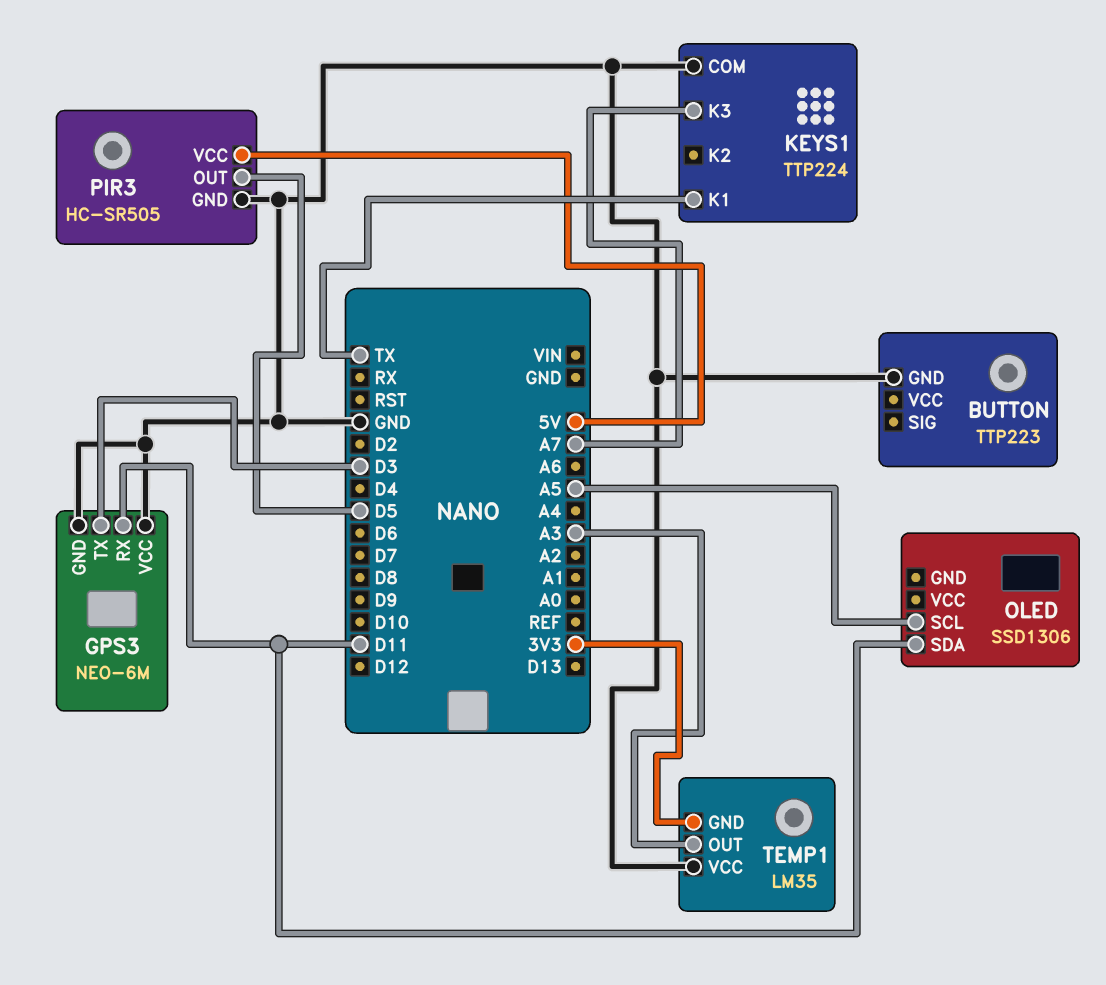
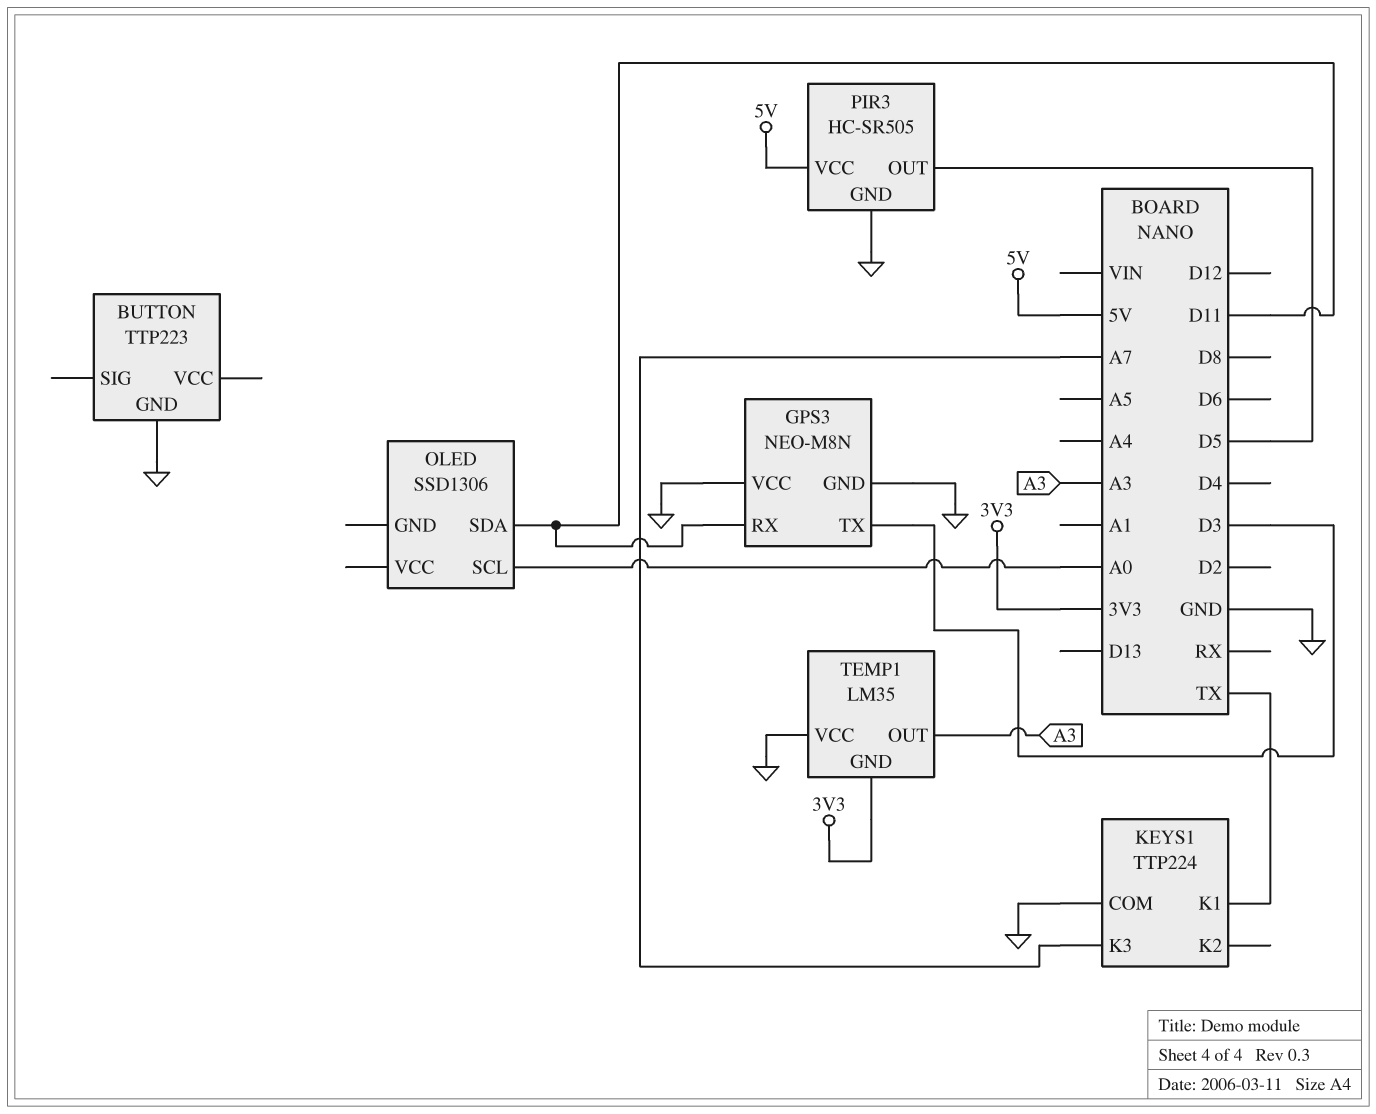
GPS3: NEO-6M -> NEO-M8N
OLED pin SCL: A5 -> A0

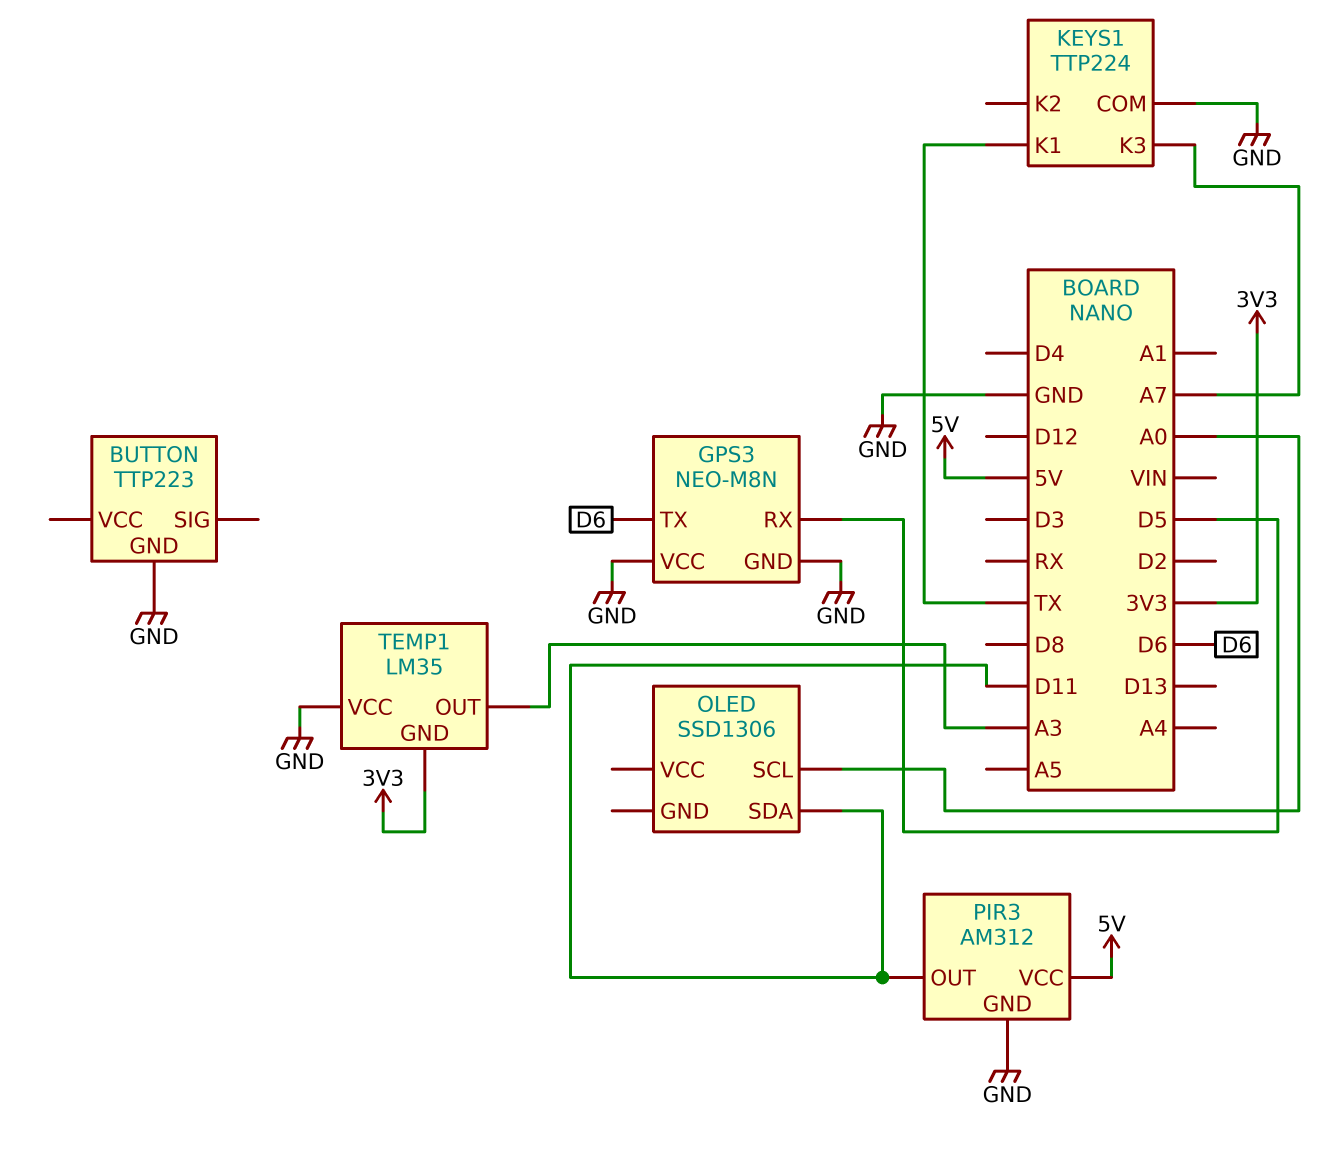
GPS3 pin RX: D11 -> D5
GPS3 pin TX: D3 -> D6
PIR3: HC-SR505 -> AM312
PIR3 pin OUT: D5 -> D11

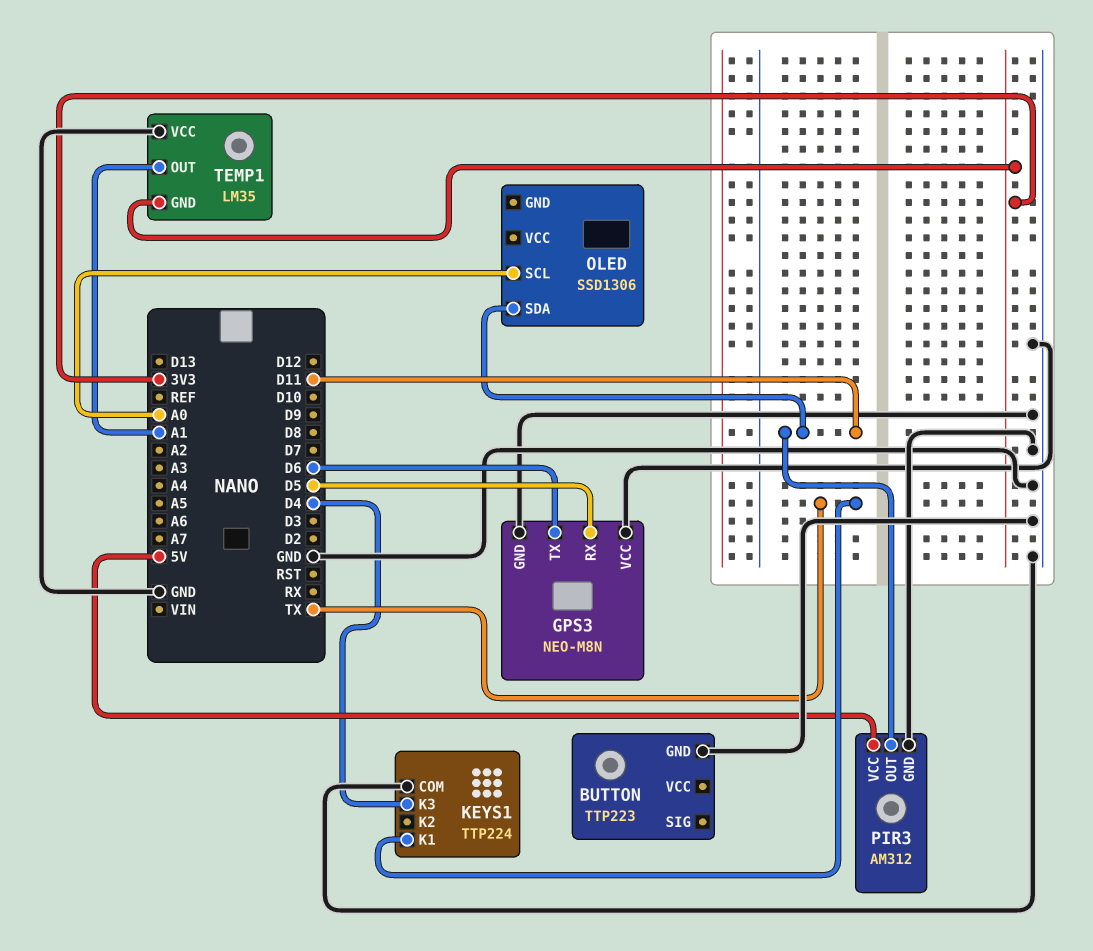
KEYS1 pin K3: A7 -> D4
TEMP1 pin OUT: A3 -> A1

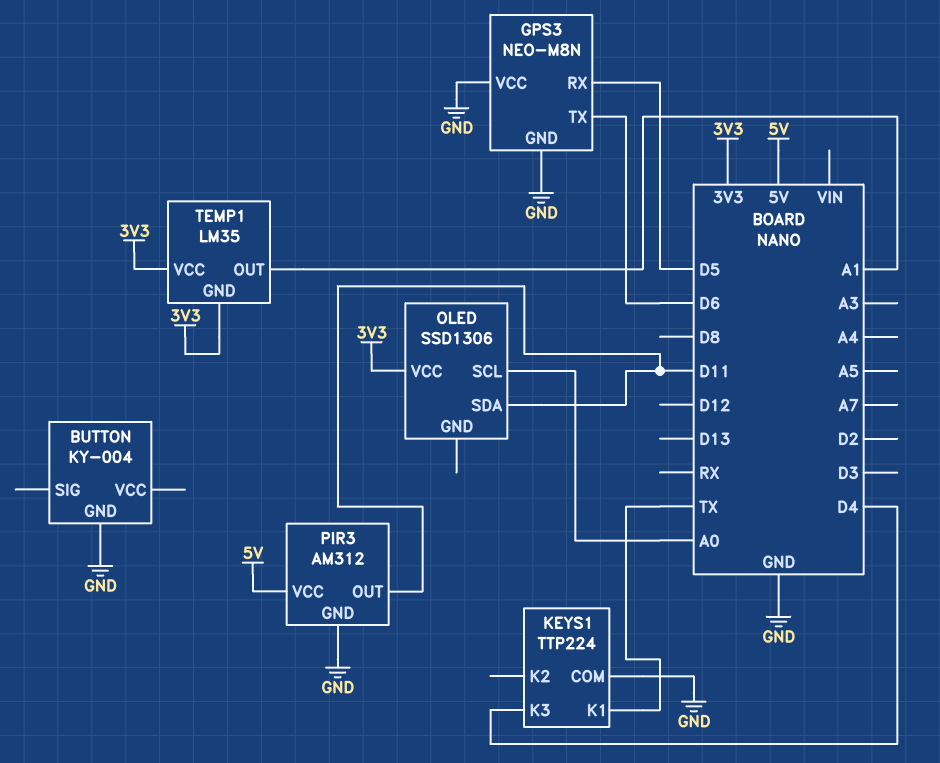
BUTTON: TTP223 -> KY-004
OLED pin VCC: none -> 3V3
TEMP1 pin VCC: GND -> 3V3

